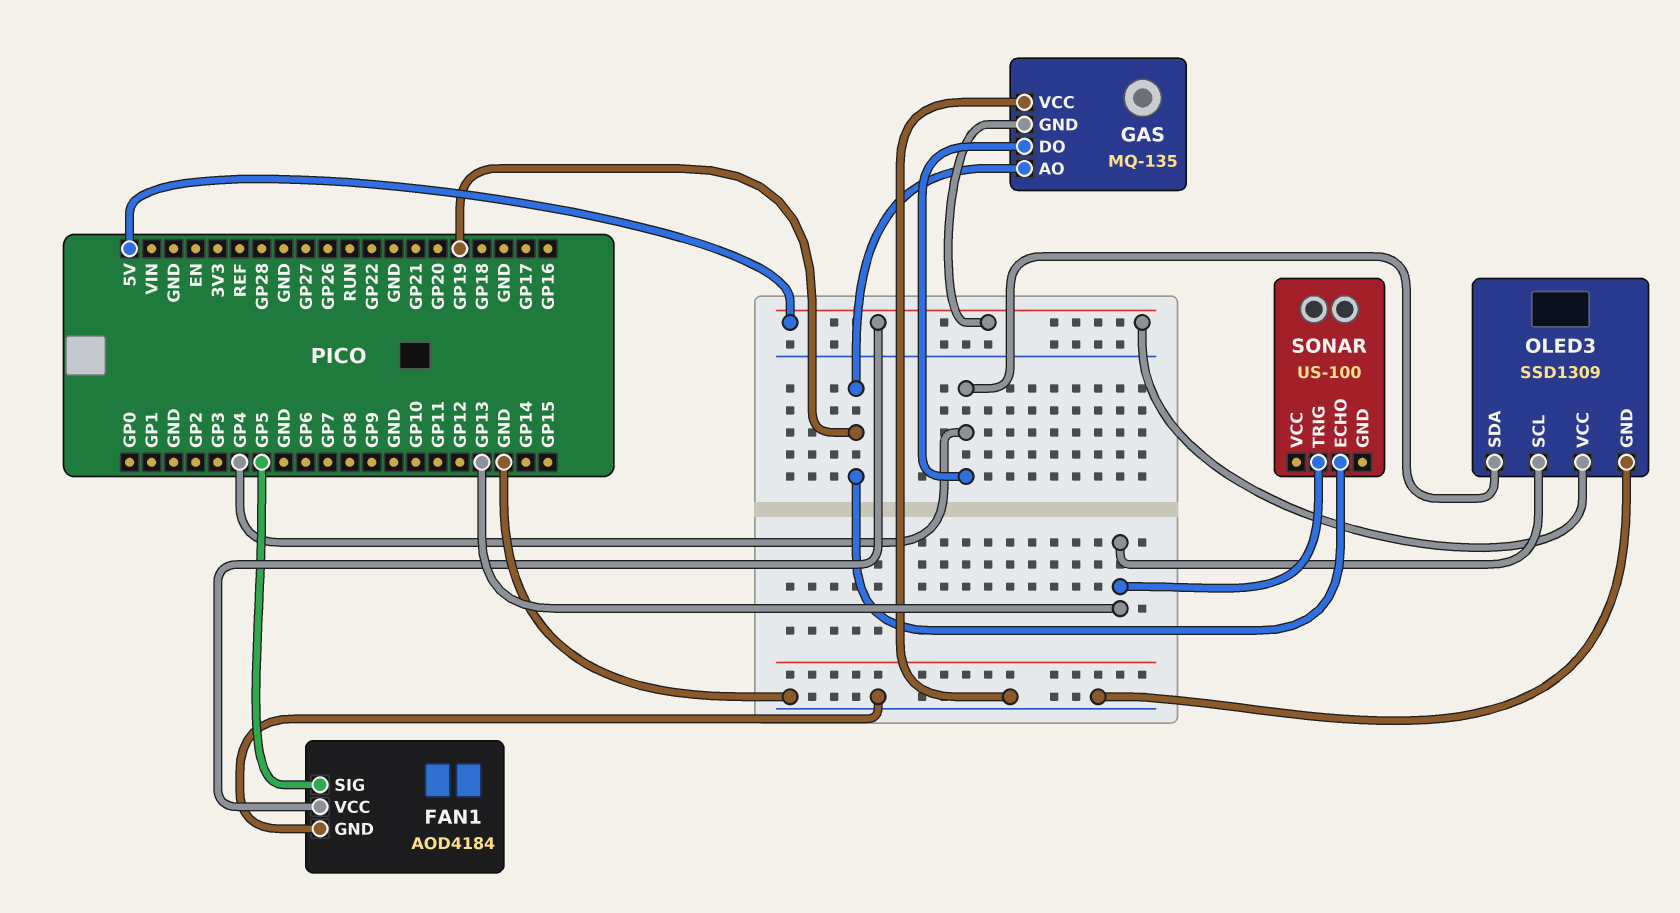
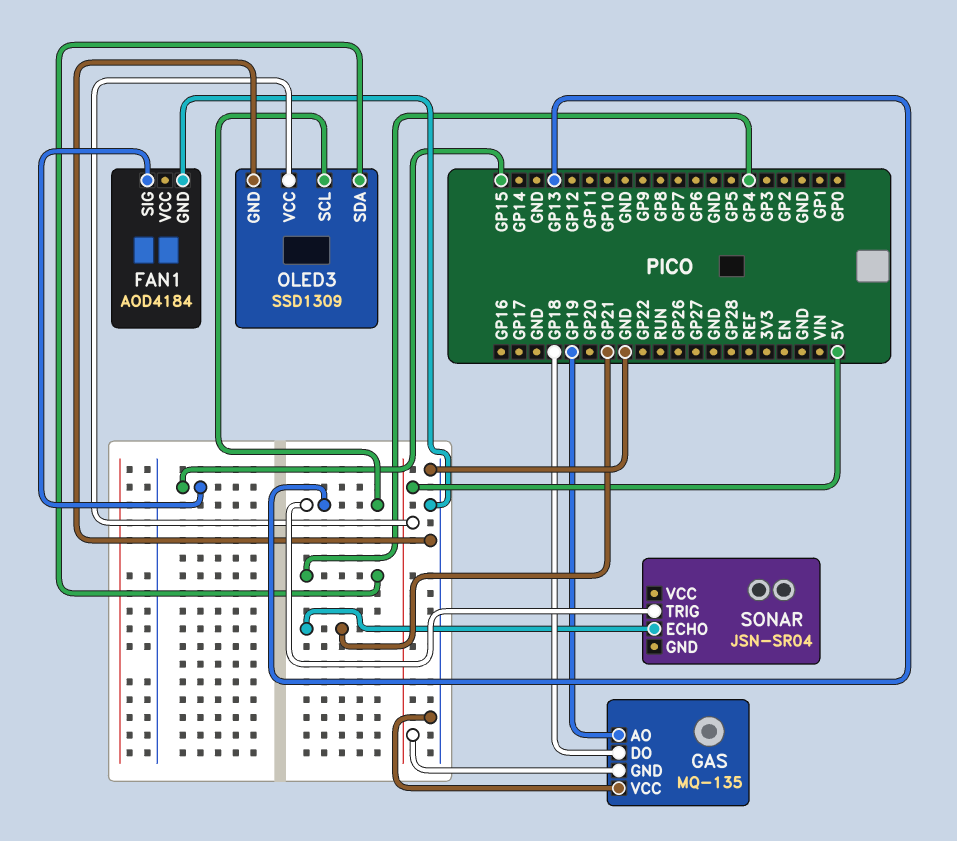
FAN1 pin SIG: GP5 -> GP15
FAN1 pin VCC: 5V -> none
GAS pin DO: GP4 -> GP18
SONAR: US-100 -> JSN-SR04
SONAR pin ECHO: GP19 -> GP21

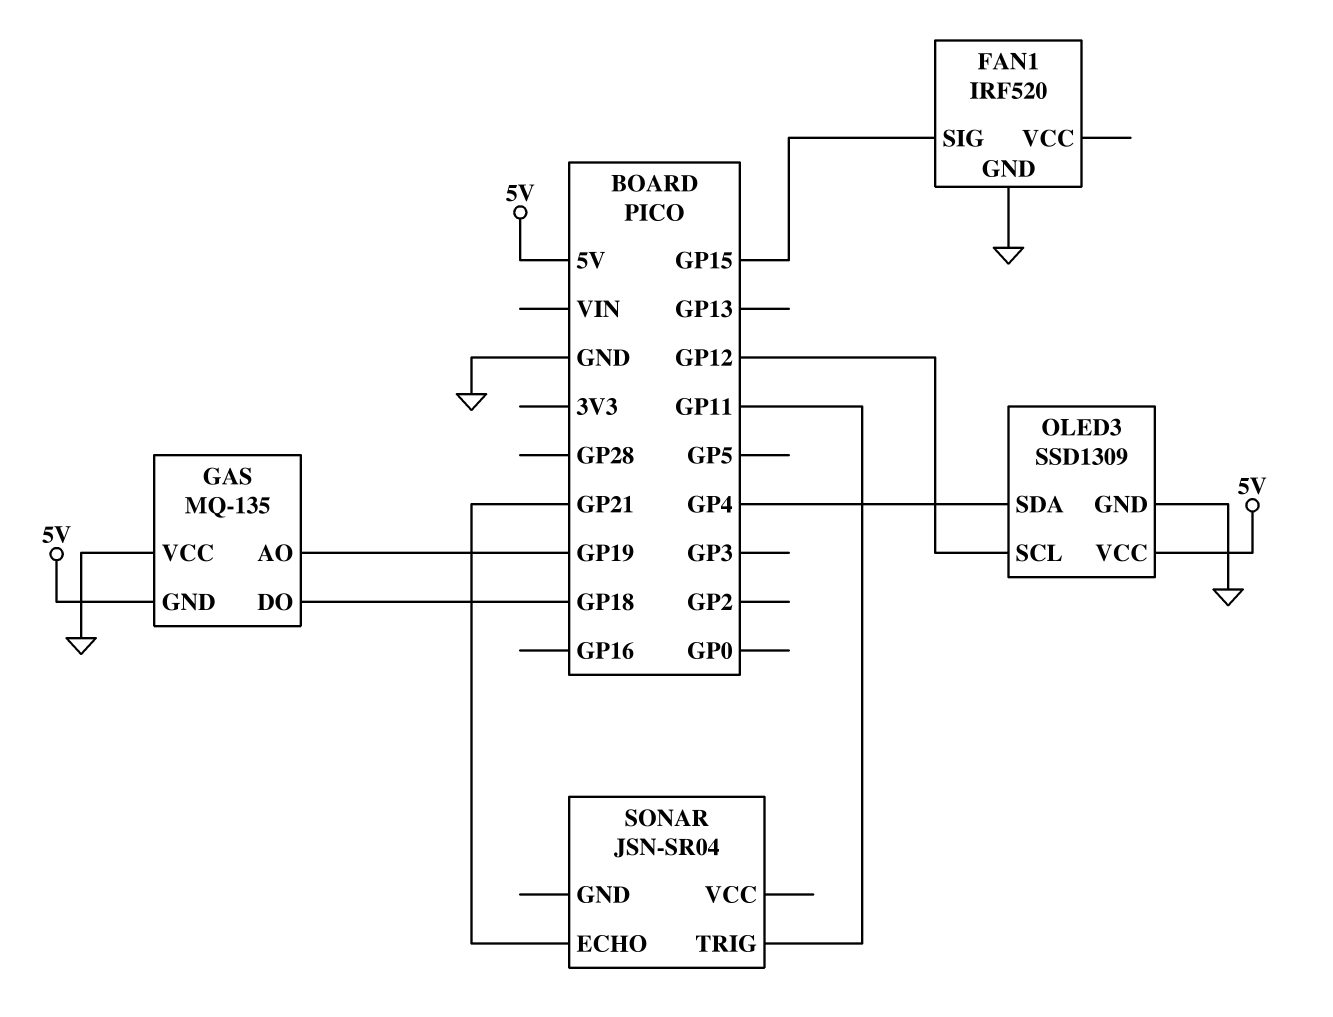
FAN1: AOD4184 -> IRF520
OLED3 pin SCL: GP13 -> GP12
SONAR pin TRIG: GP13 -> GP11

